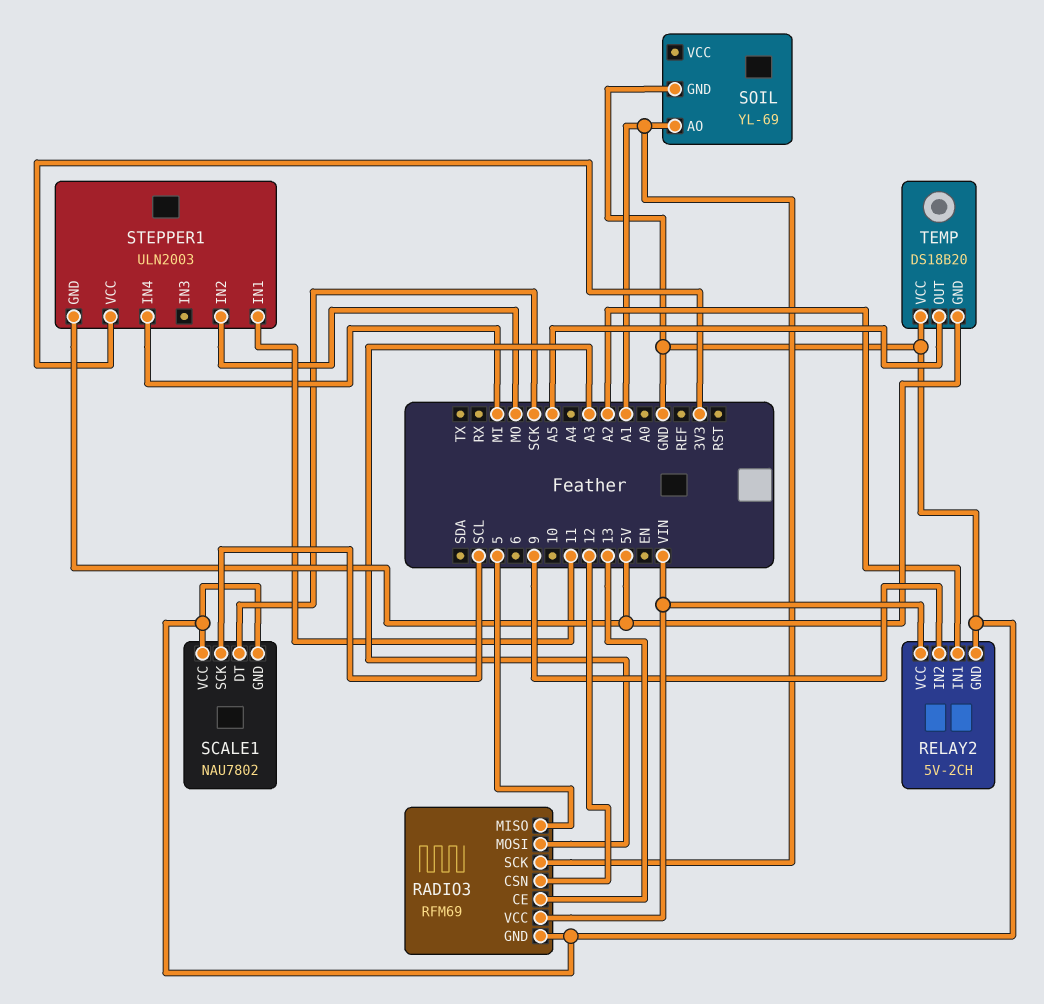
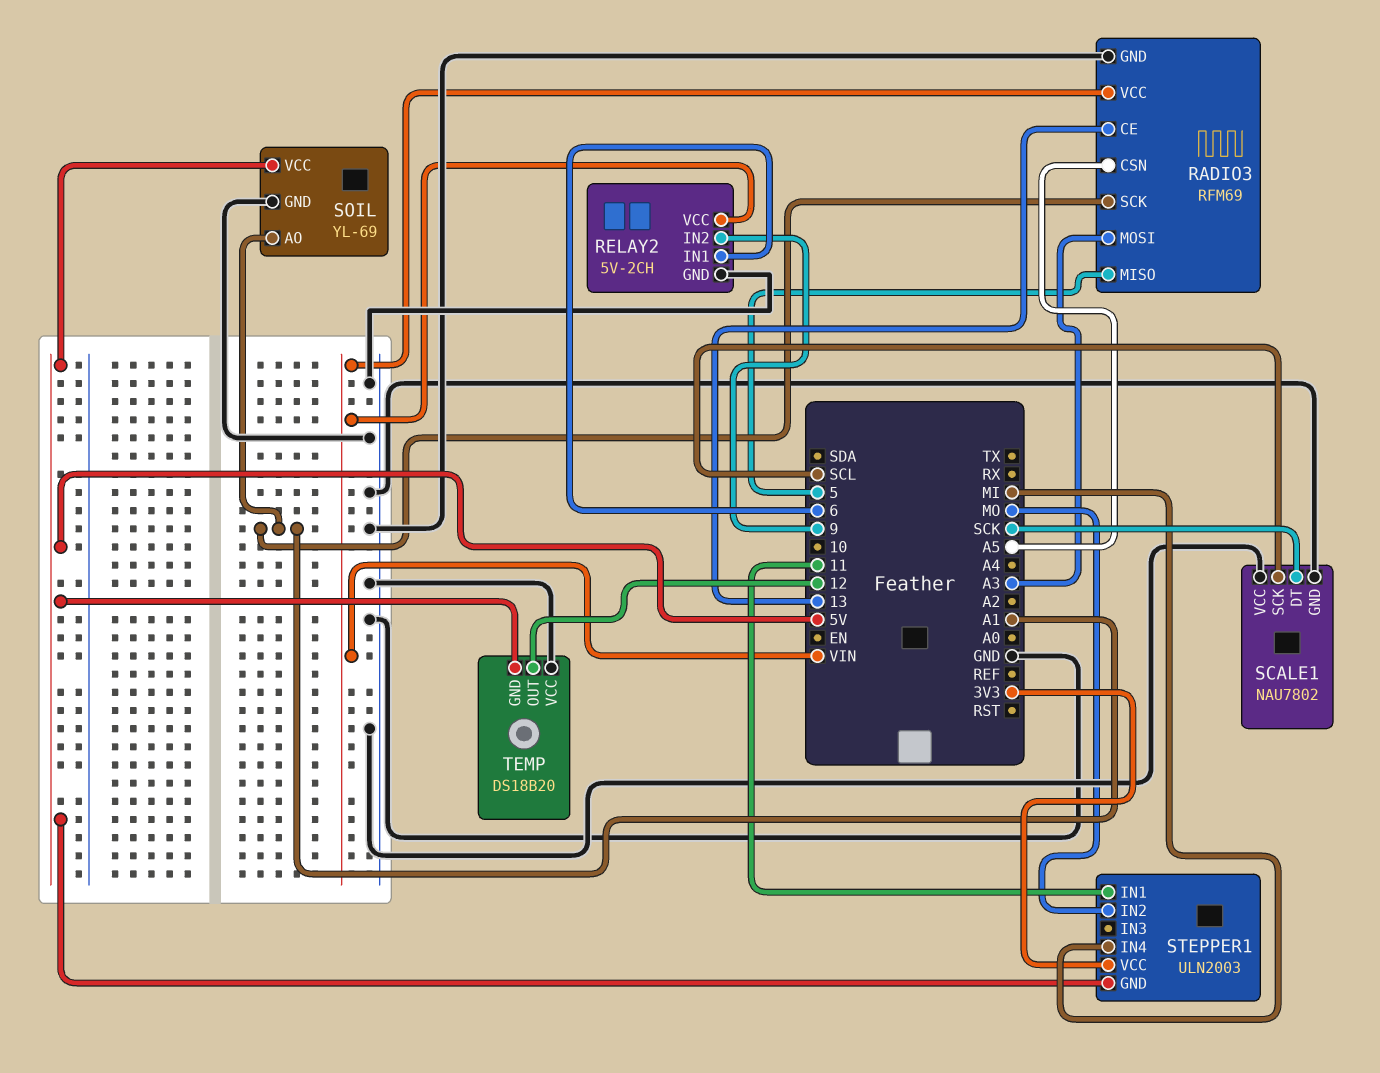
RADIO3 pin CSN: 12 -> A5
RELAY2 pin IN1: A2 -> 6
SOIL pin VCC: none -> 5V
TEMP pin OUT: A5 -> 12

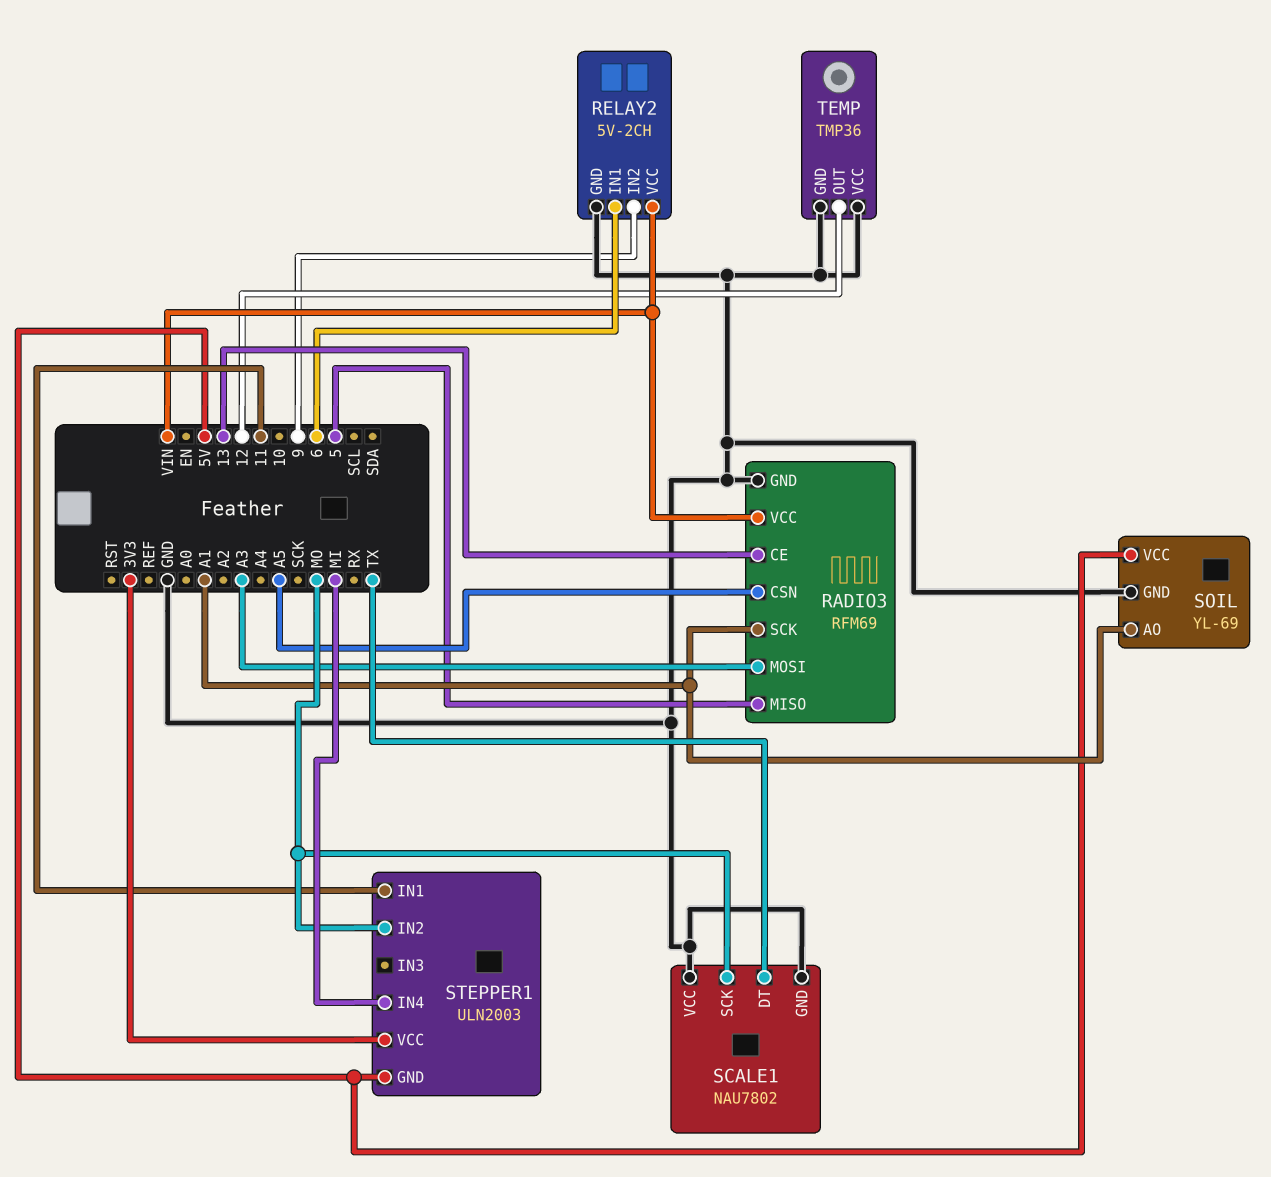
SCALE1 pin DT: SCK -> TX
SCALE1 pin SCK: SCL -> MO
TEMP: DS18B20 -> TMP36
TEMP pin GND: 5V -> GND

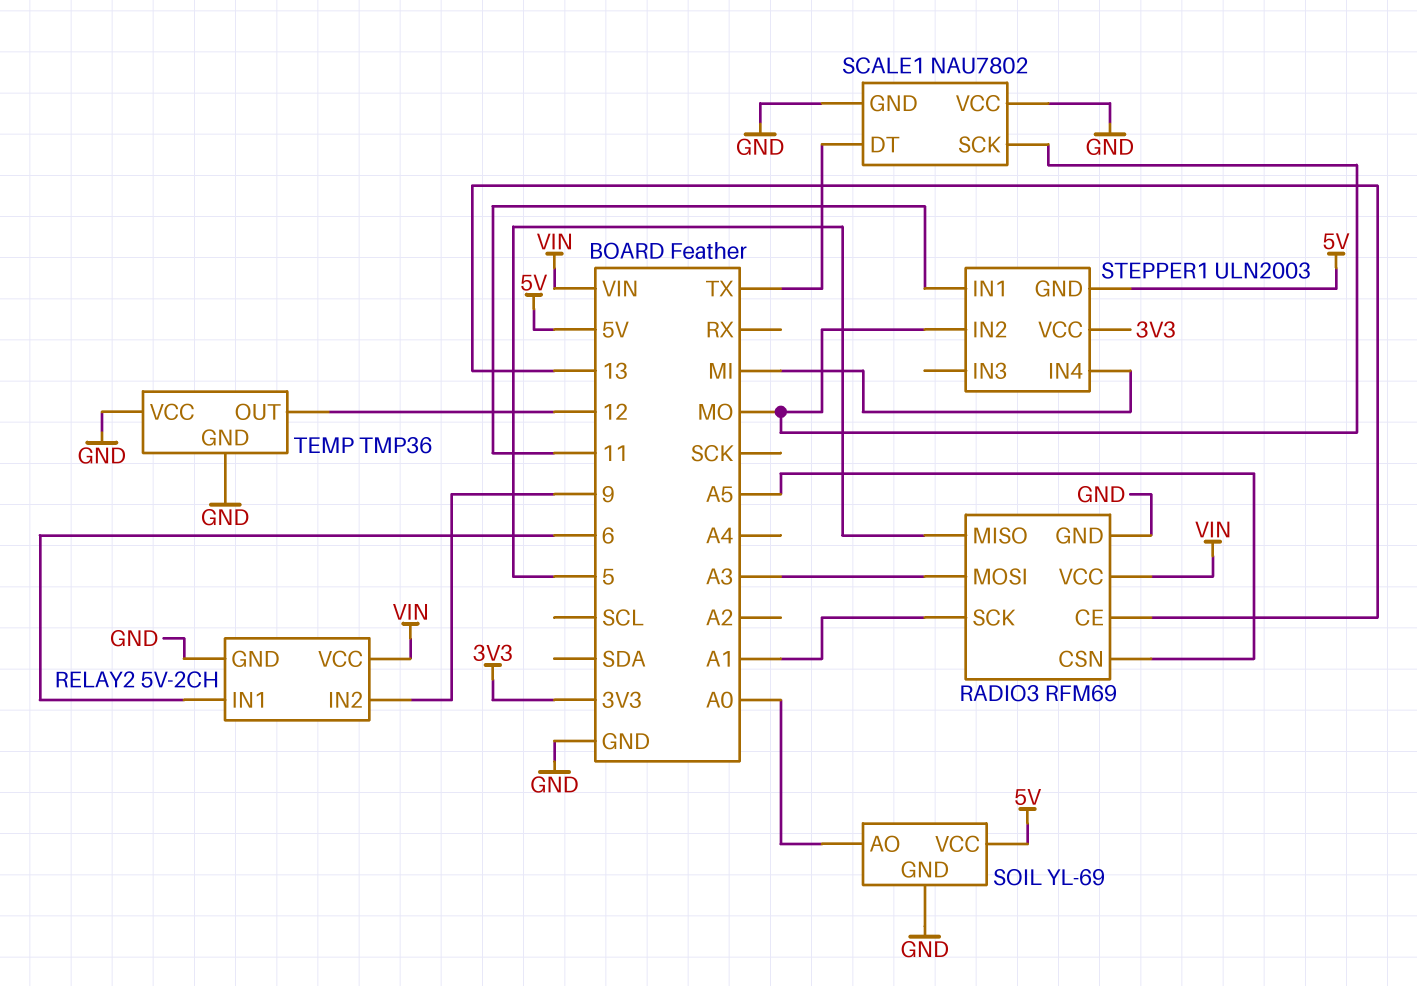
SOIL pin AO: A1 -> A0

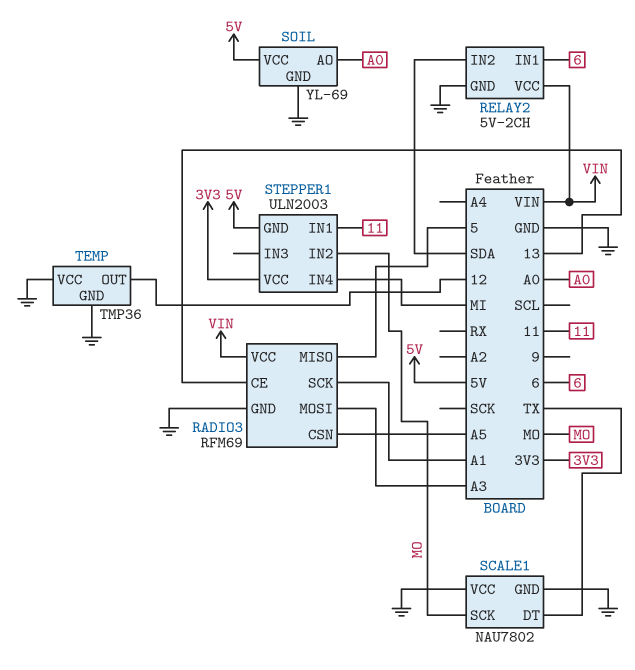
RELAY2 pin IN2: 9 -> SDA

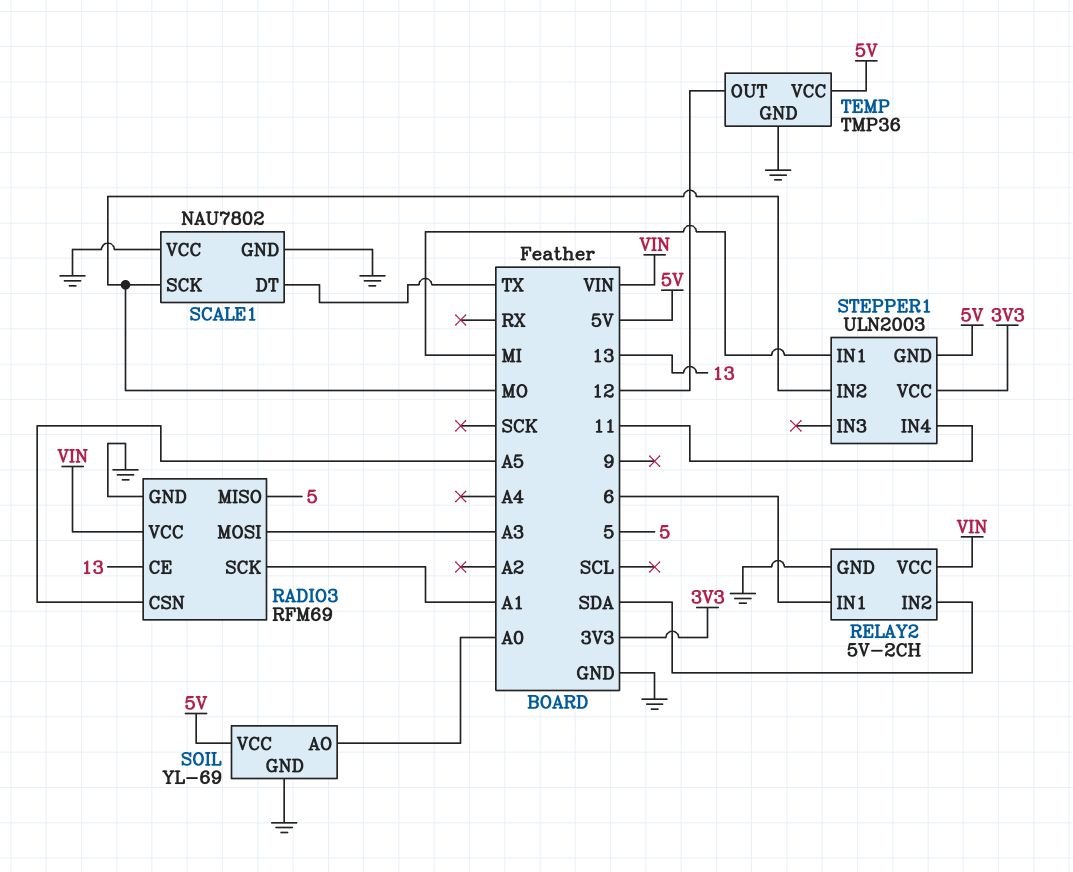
STEPPER1 pin IN1: 11 -> MI
STEPPER1 pin IN4: MI -> 11
TEMP pin VCC: GND -> 5V

